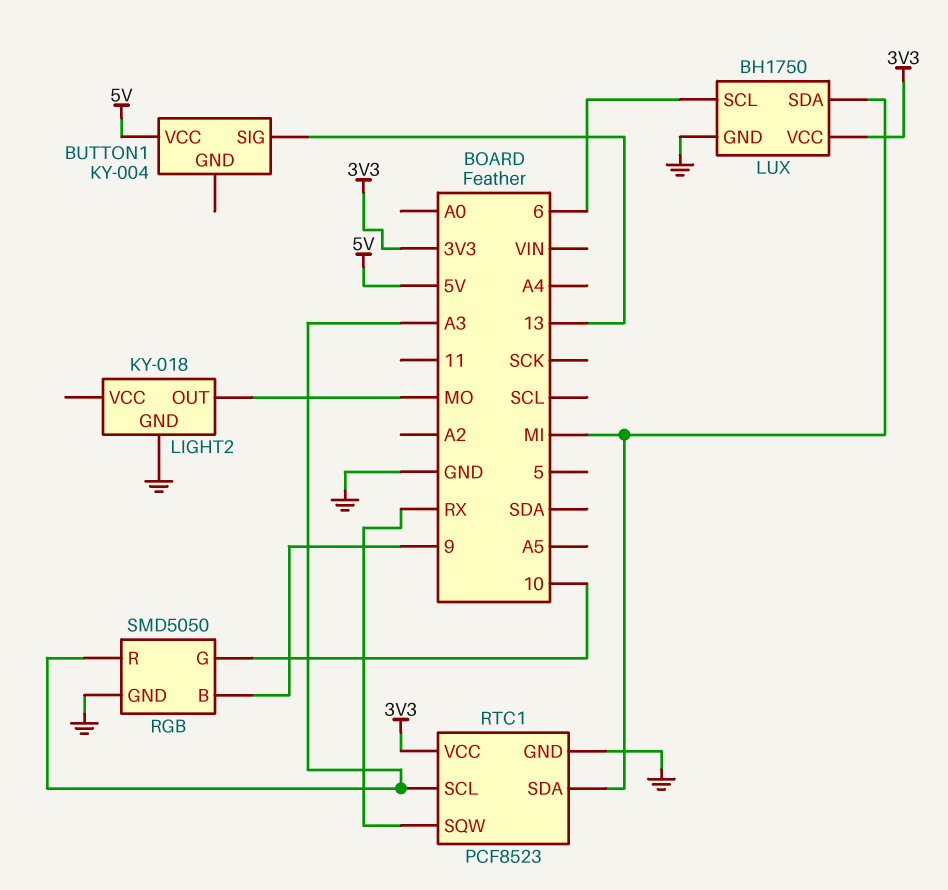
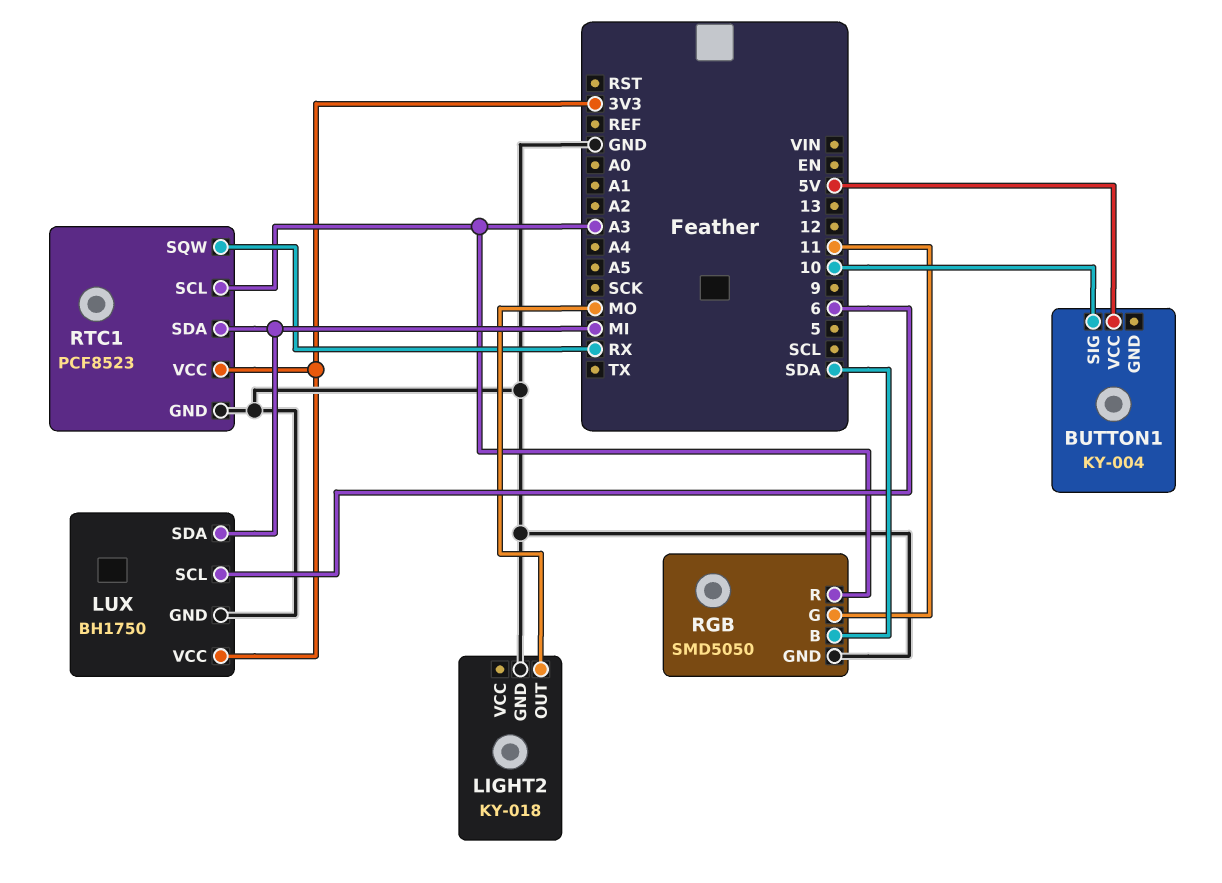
BUTTON1 pin SIG: 13 -> 10
RGB pin B: 9 -> SDA
RGB pin G: 10 -> 11

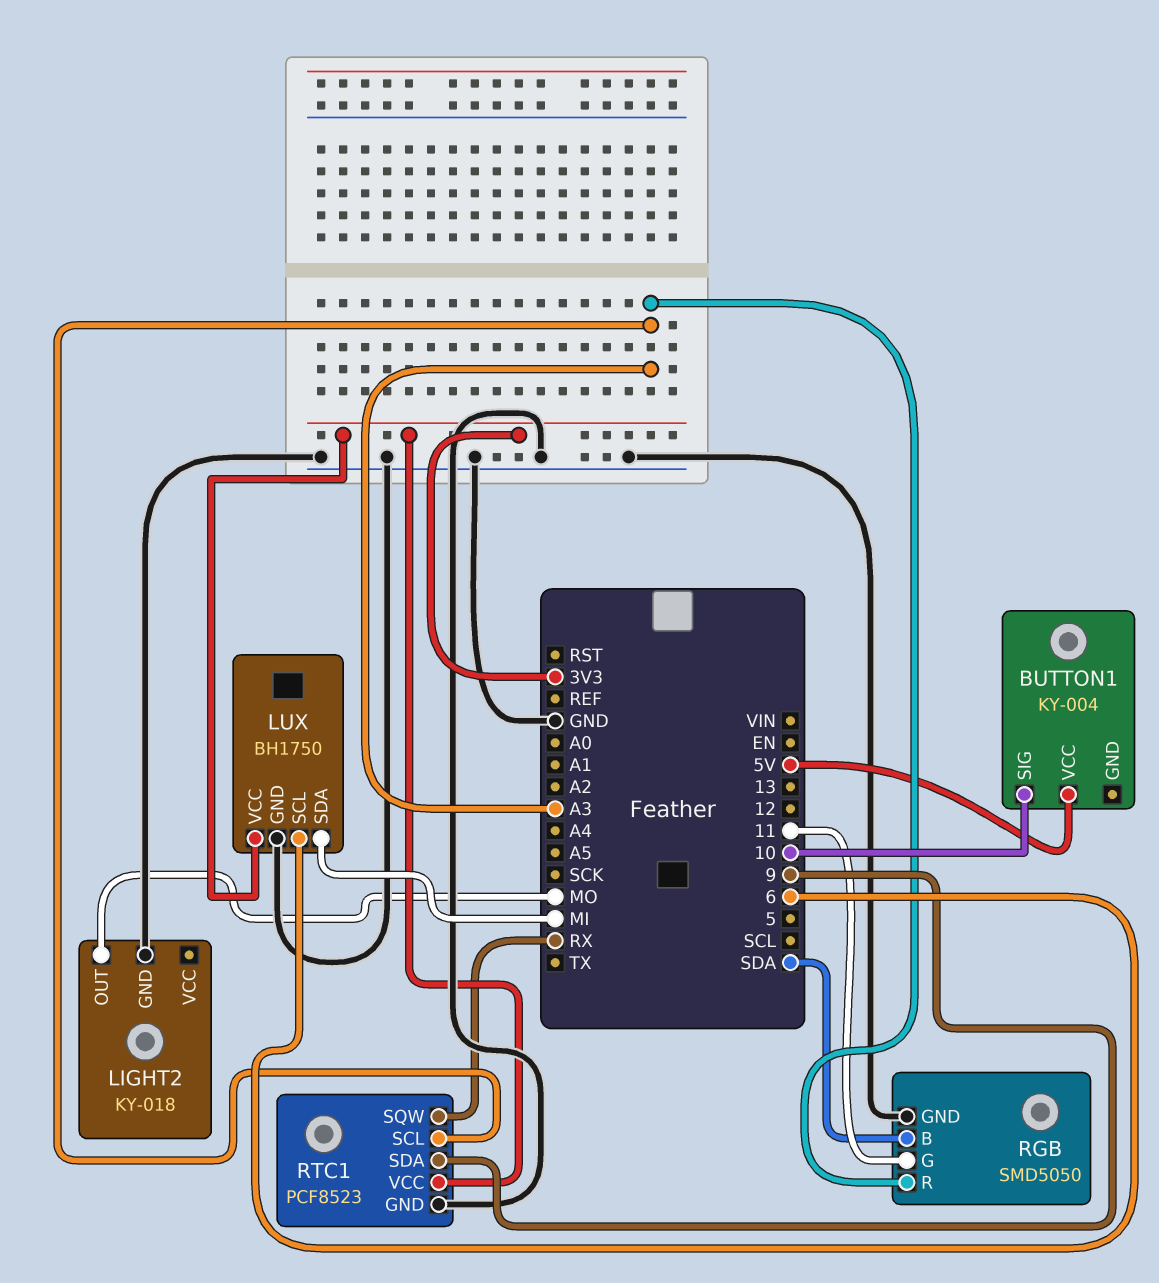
RTC1 pin SDA: MI -> 9

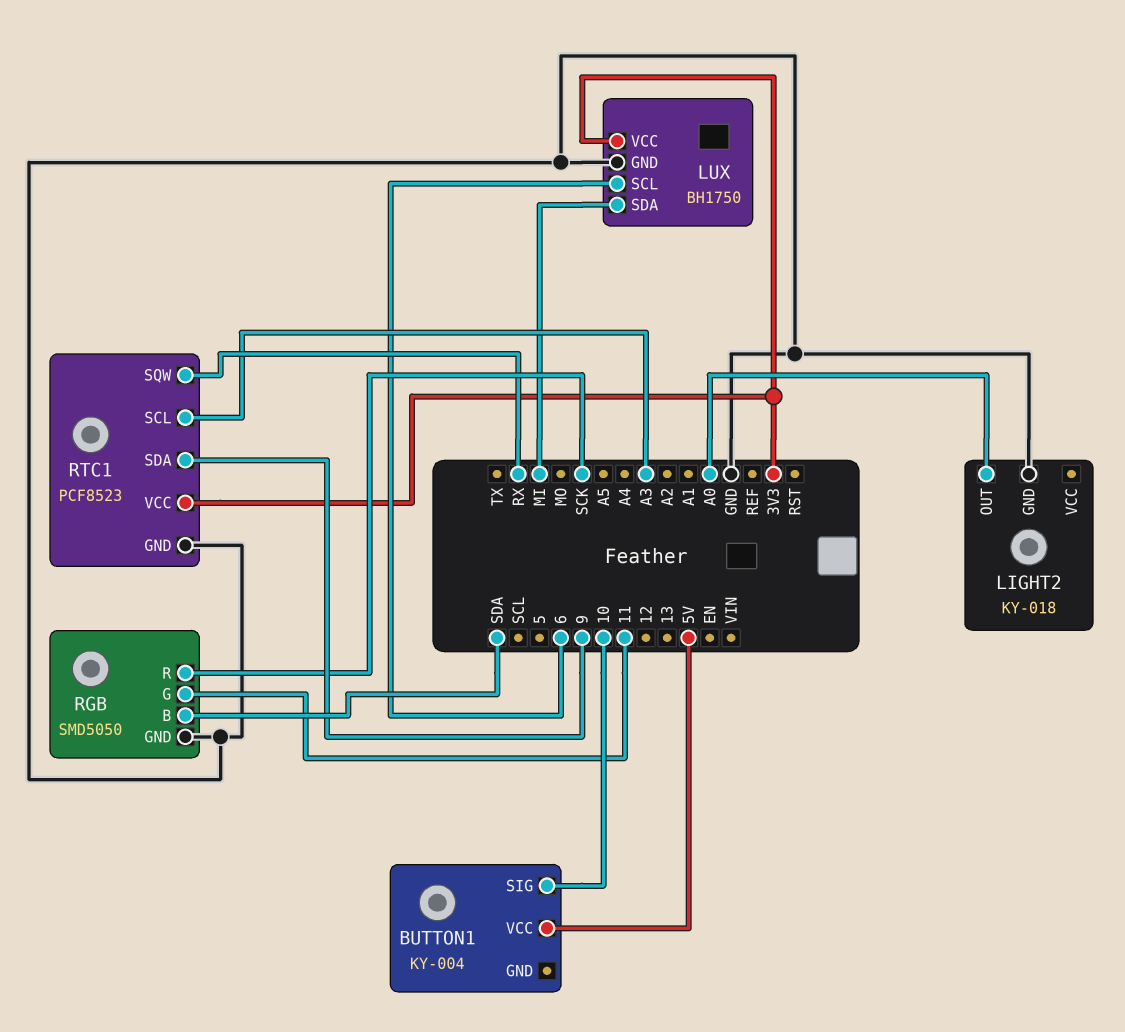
LIGHT2 pin OUT: MO -> A0
RGB pin R: A3 -> SCK

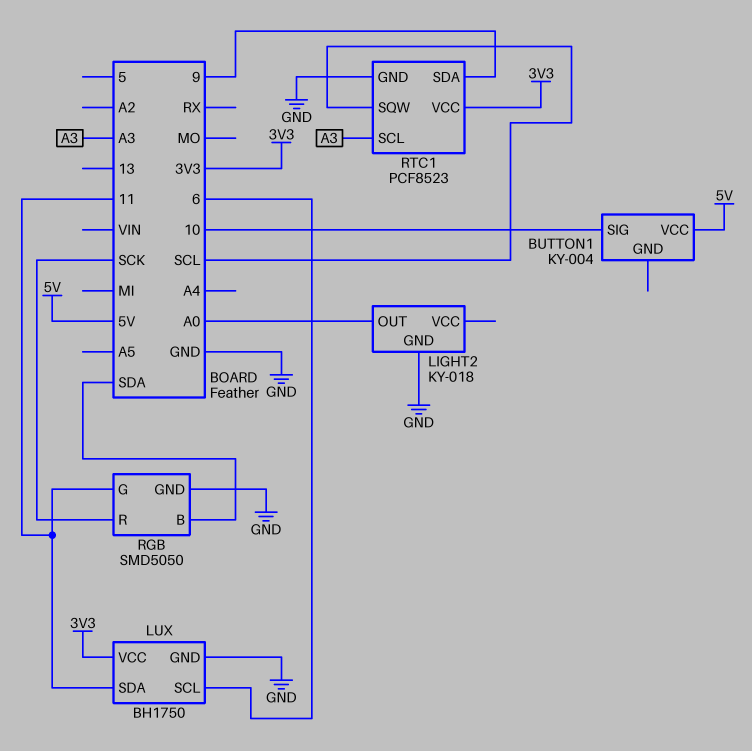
LUX pin SDA: MI -> 11
RTC1 pin SQW: RX -> SCL

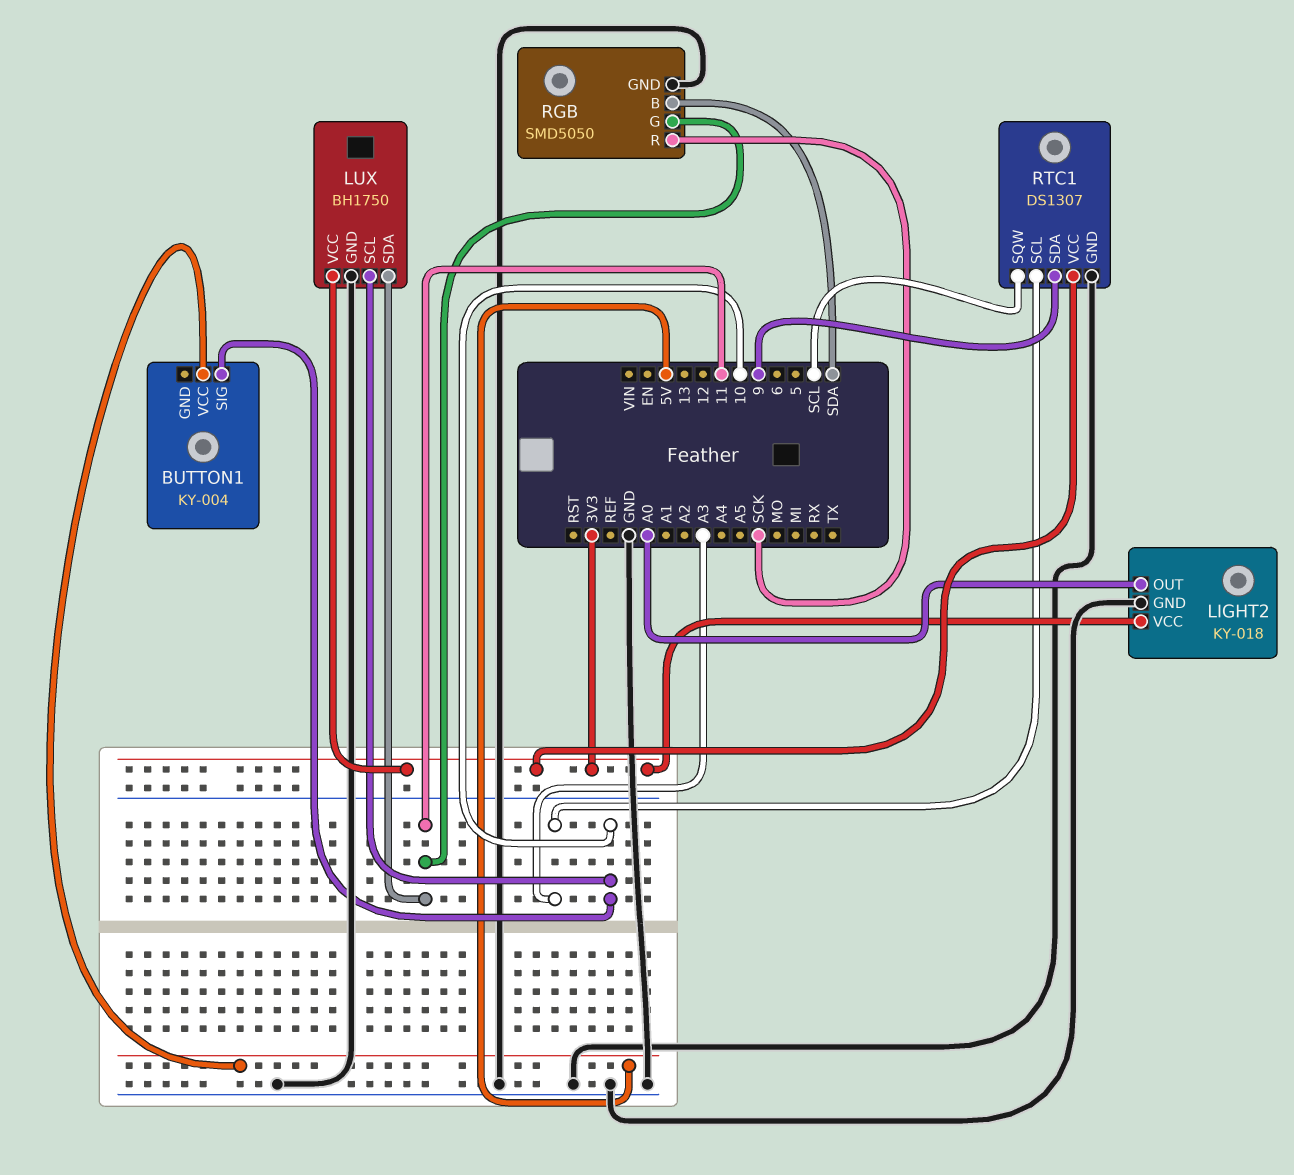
LIGHT2 pin VCC: none -> 3V3
LUX pin SCL: 6 -> 10
RTC1: PCF8523 -> DS1307

